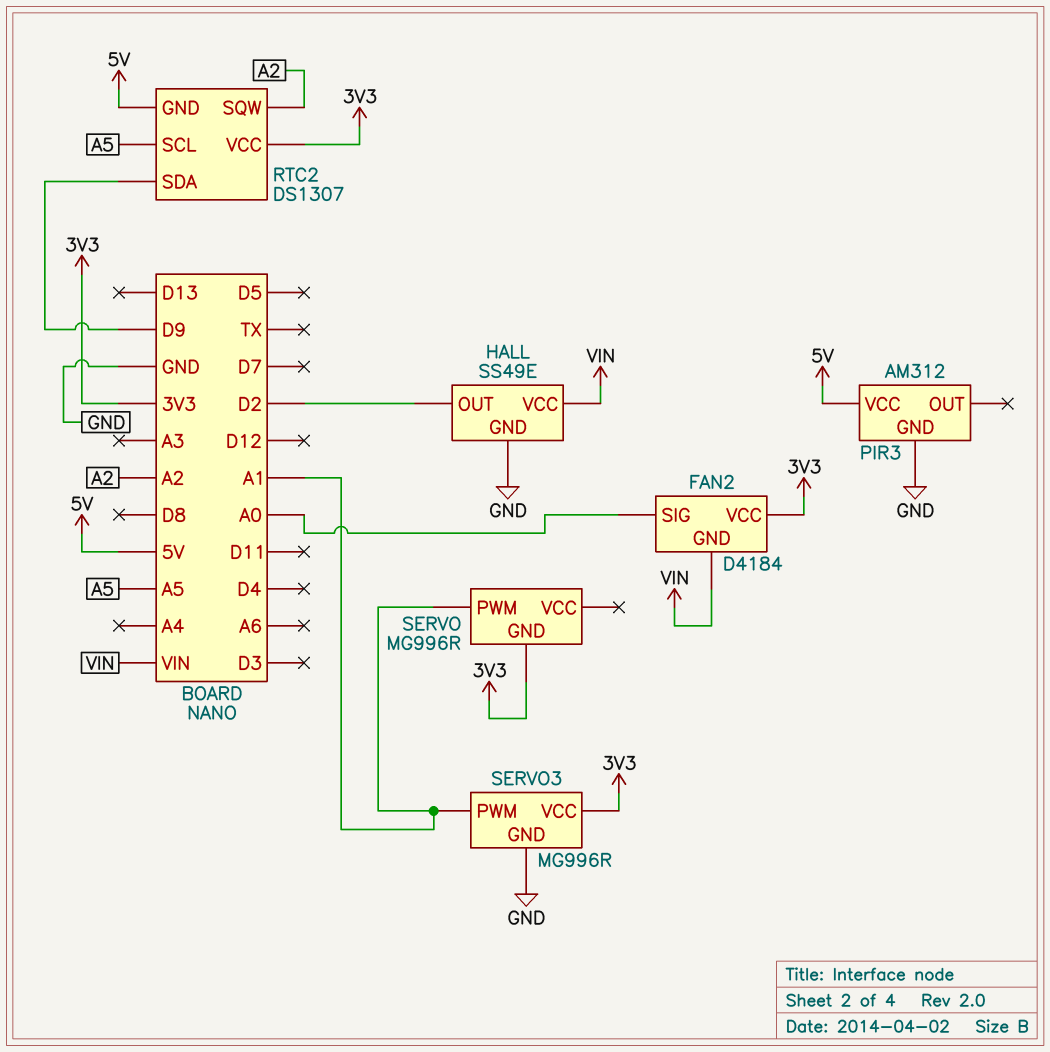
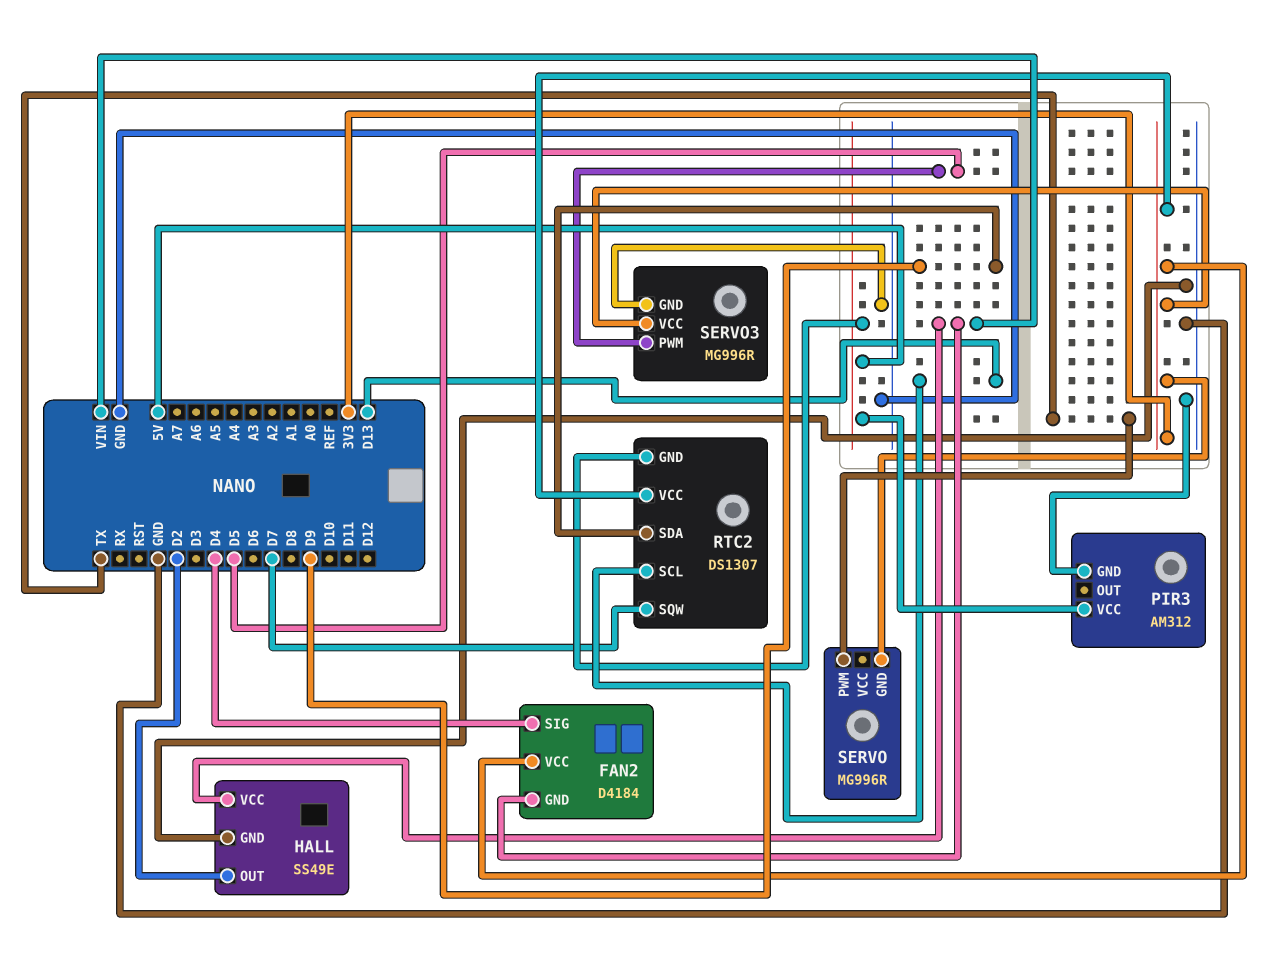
FAN2 pin SIG: A0 -> D4
RTC2 pin SCL: A5 -> D13
RTC2 pin SQW: A2 -> D7
SERVO pin PWM: A1 -> TX
SERVO3 pin PWM: A1 -> D5

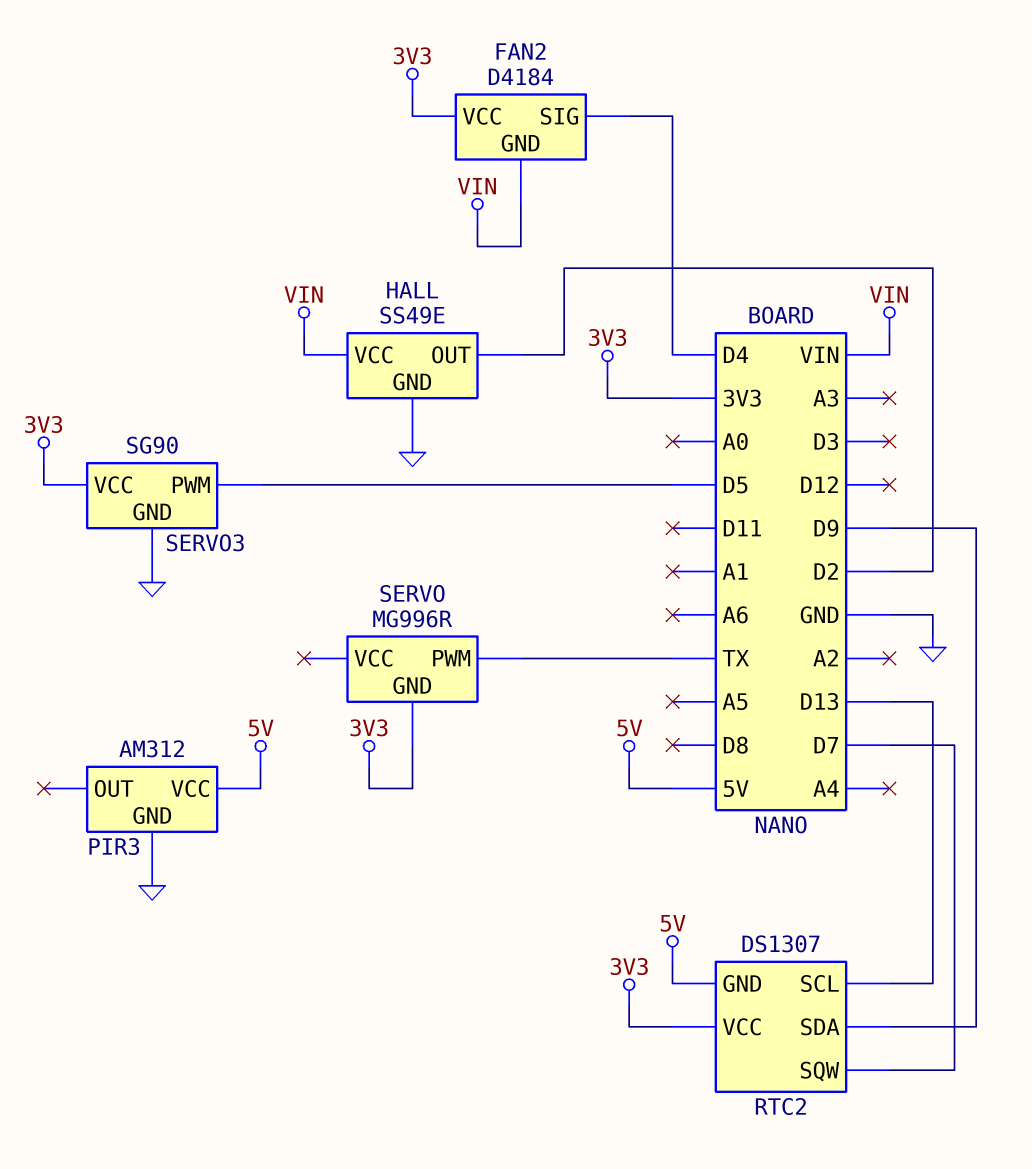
SERVO3: MG996R -> SG90

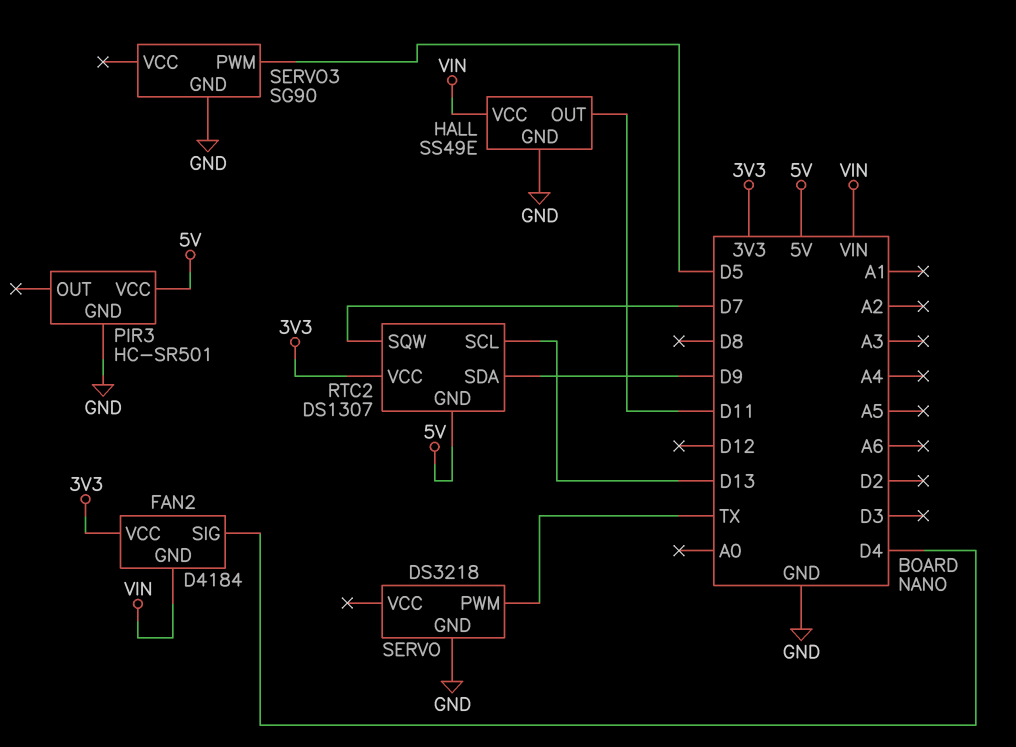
HALL pin OUT: D2 -> D11
PIR3: AM312 -> HC-SR501
SERVO: MG996R -> DS3218
SERVO pin GND: 3V3 -> GND
SERVO3 pin VCC: 3V3 -> none

